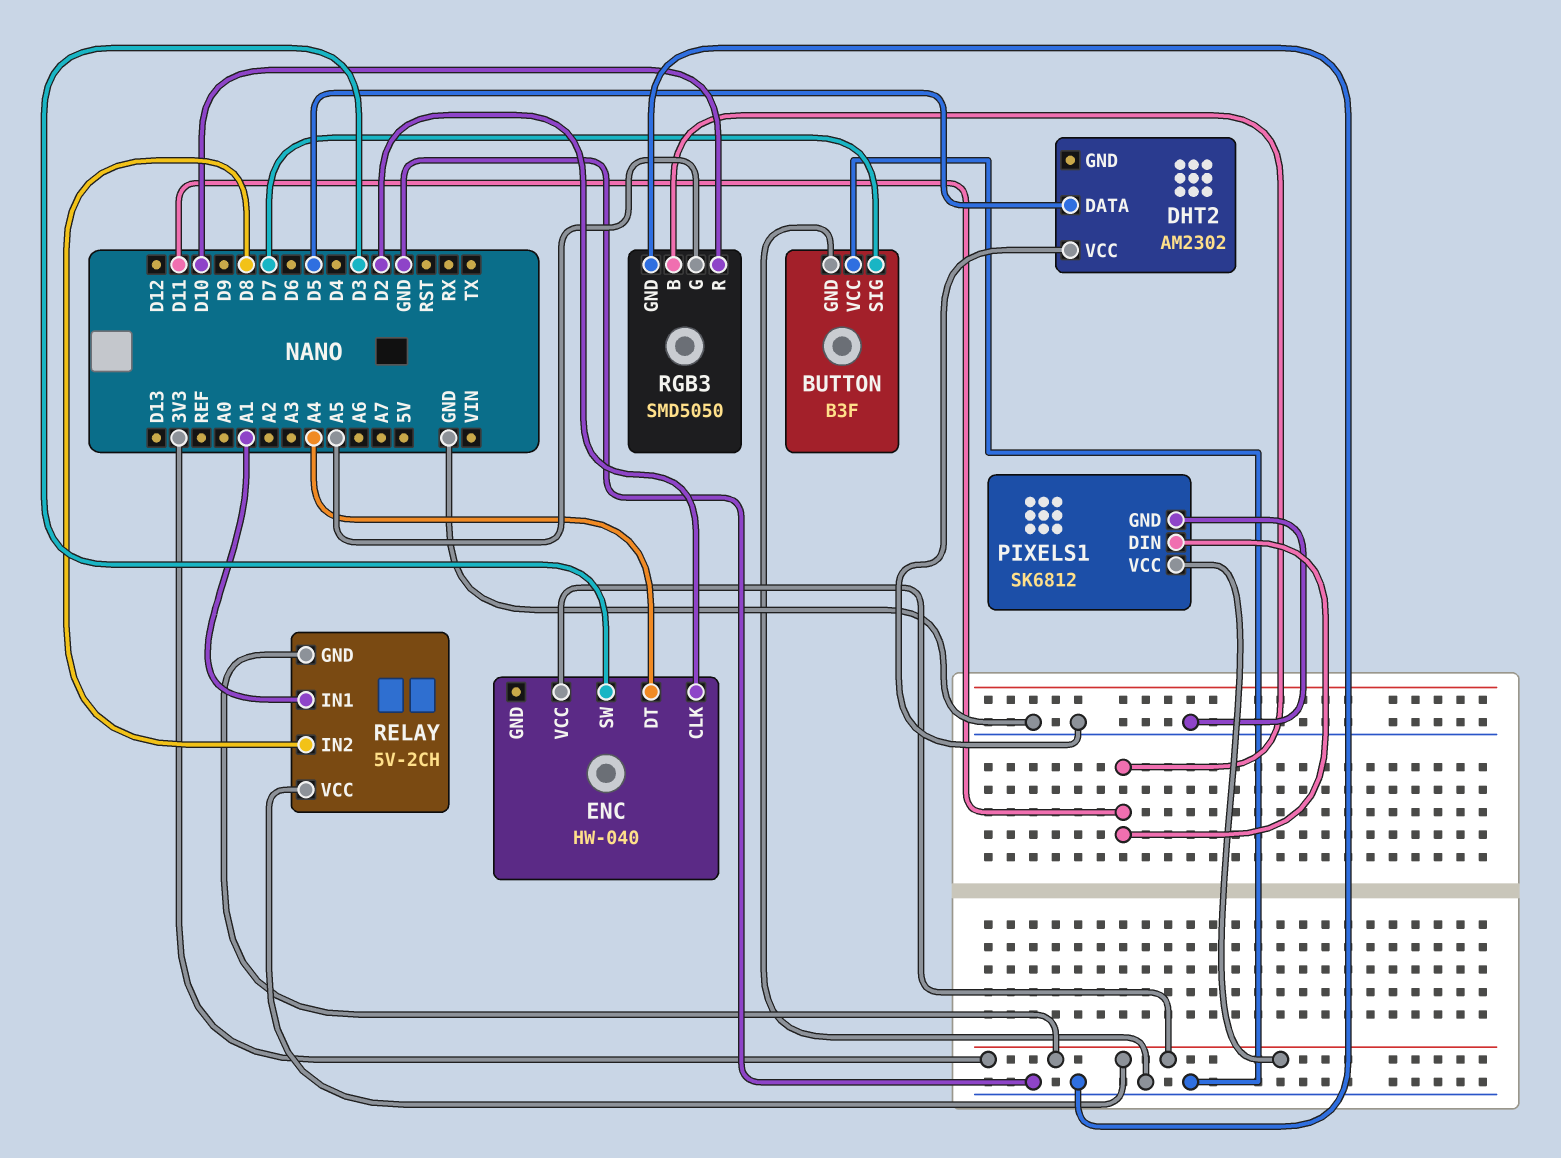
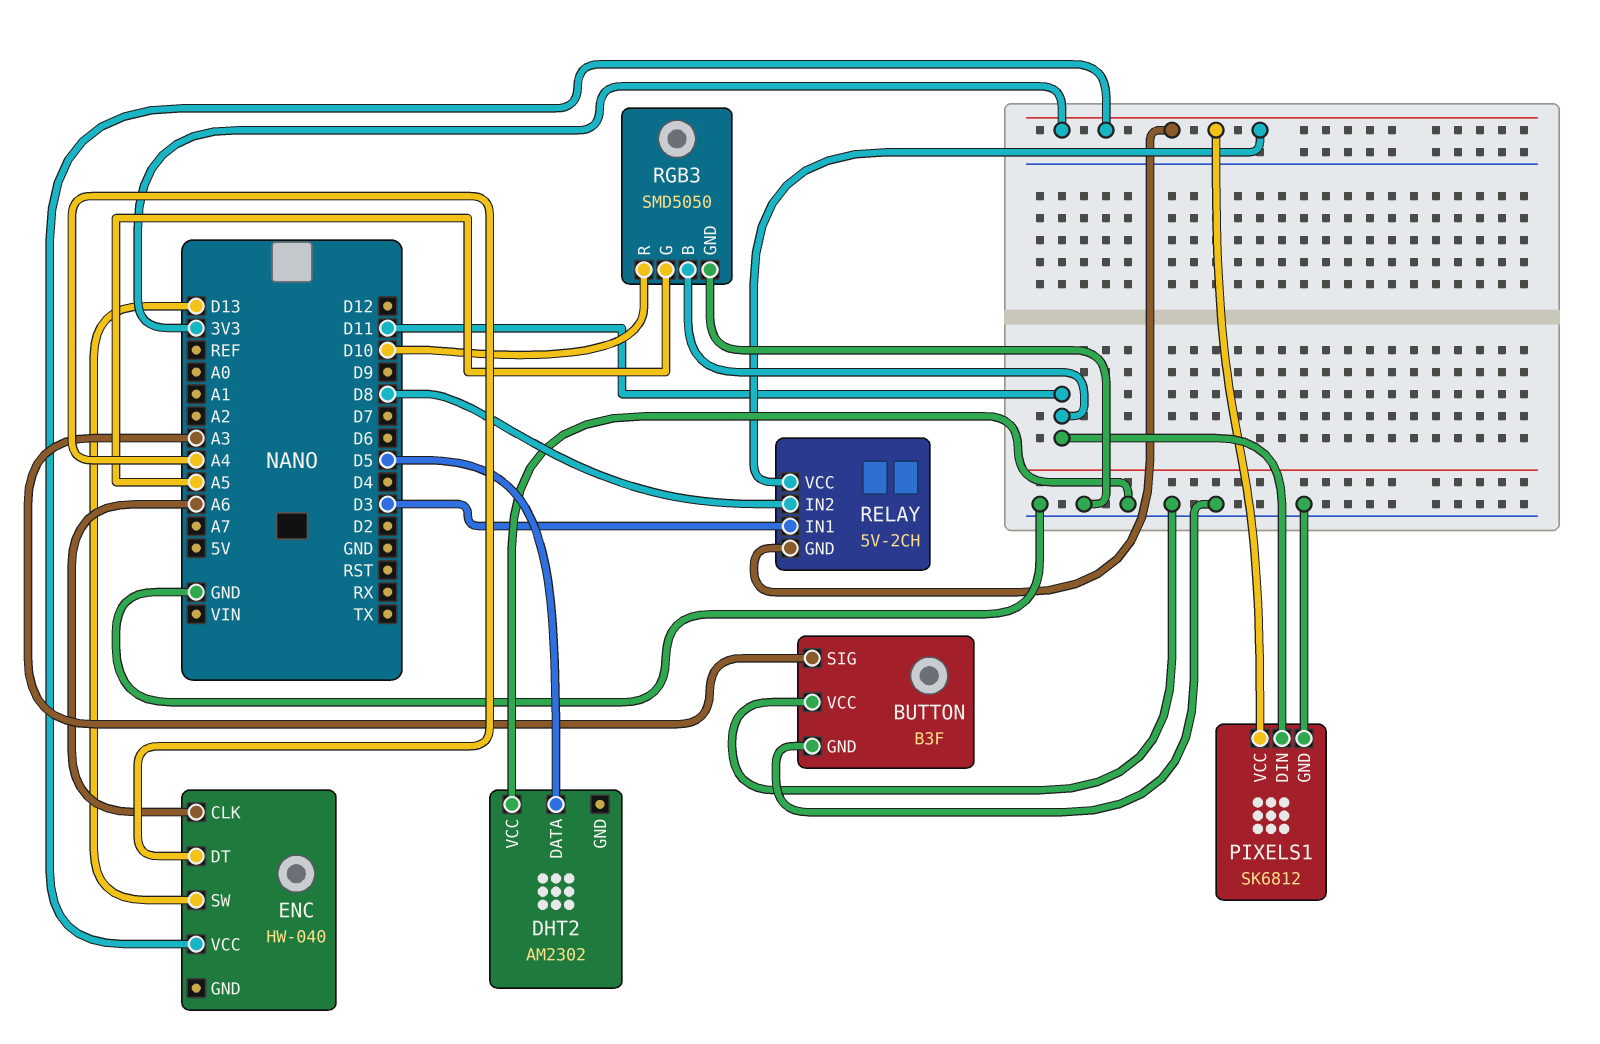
BUTTON pin SIG: D7 -> A3
ENC pin CLK: D2 -> A6
ENC pin SW: D3 -> D13
RELAY pin IN1: A1 -> D3

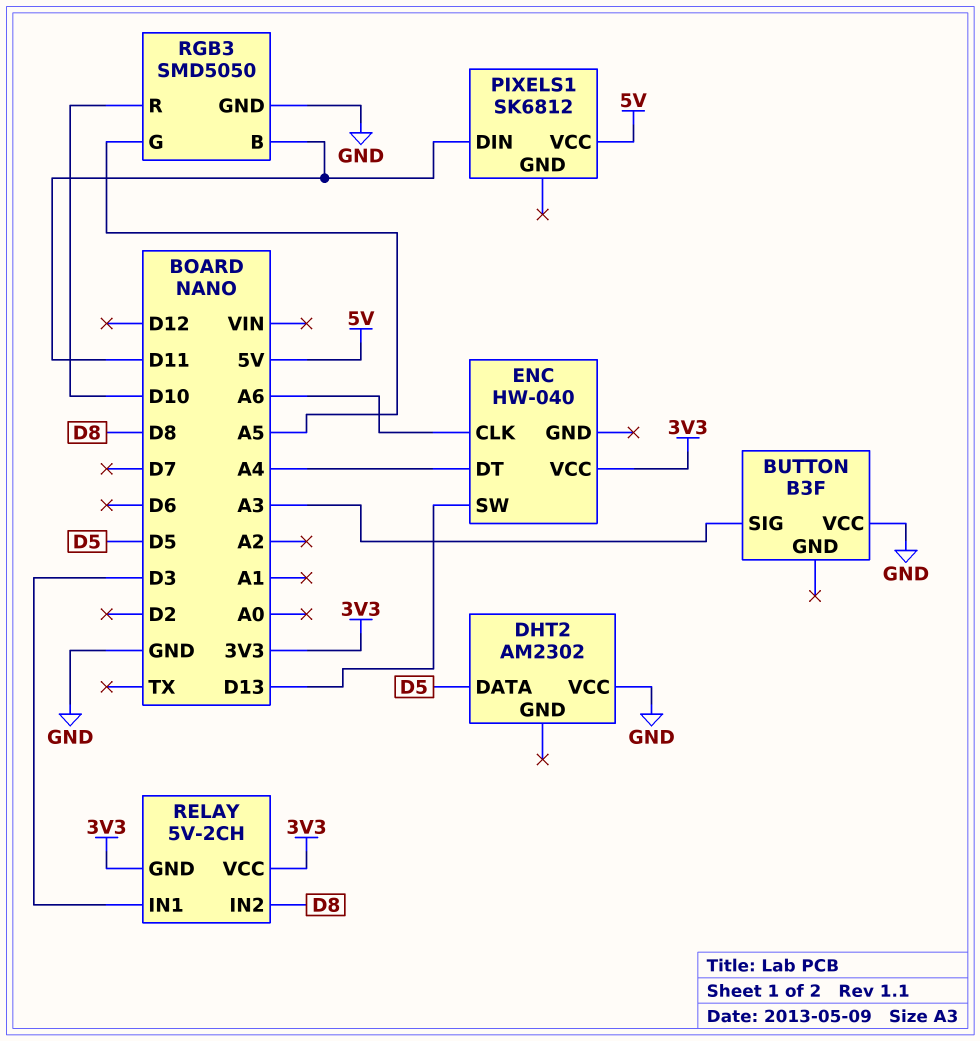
BUTTON pin GND: GND -> none
PIXELS1 pin GND: GND -> none
PIXELS1 pin VCC: 3V3 -> 5V

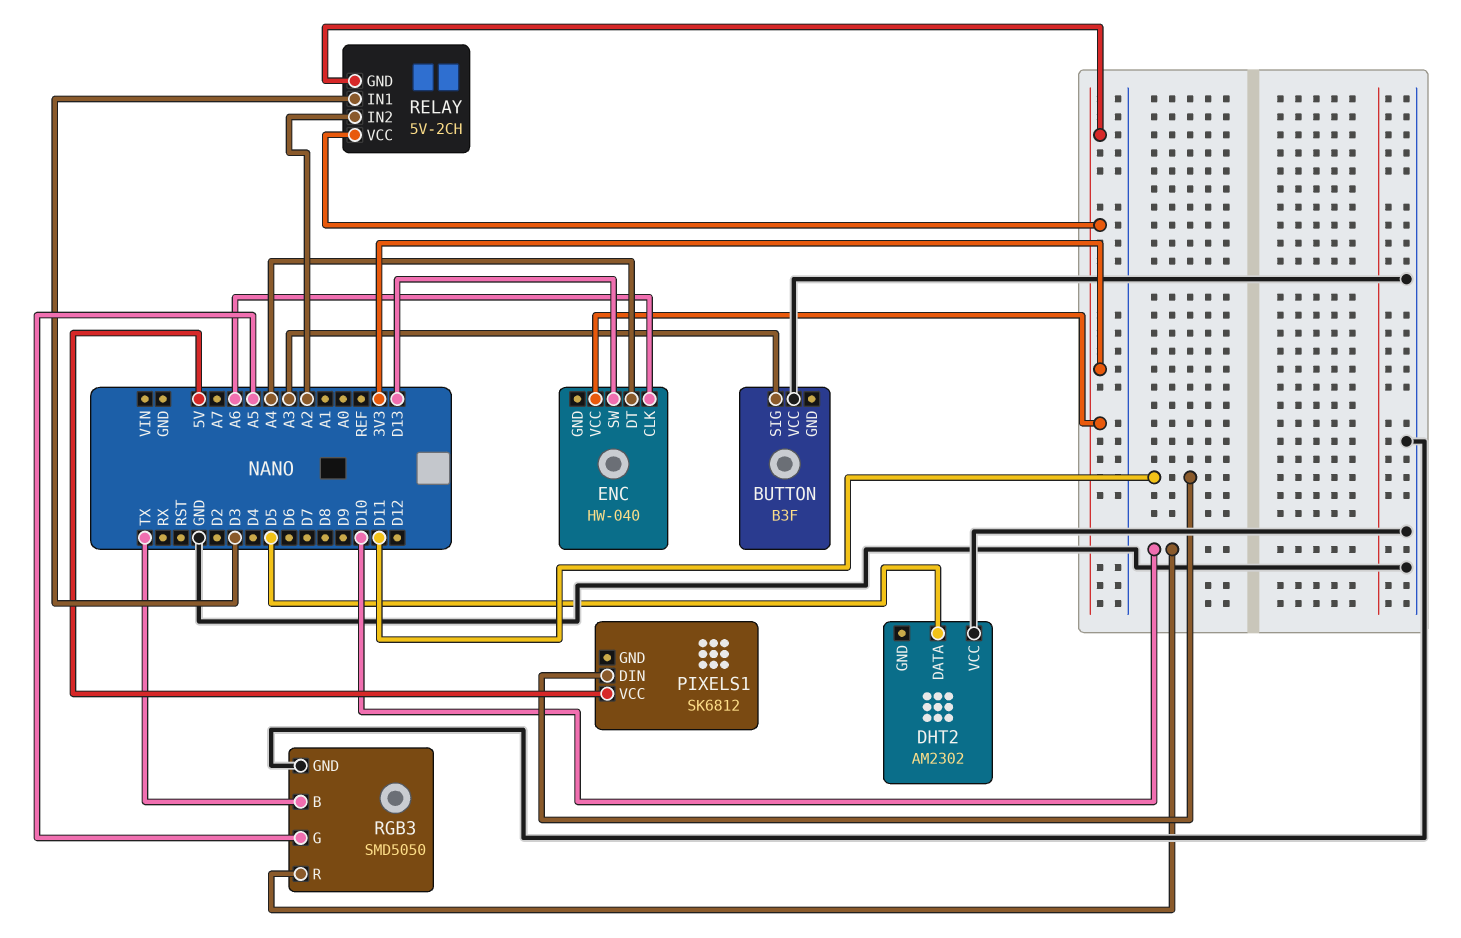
RELAY pin IN2: D8 -> A2
RGB3 pin B: D11 -> TX

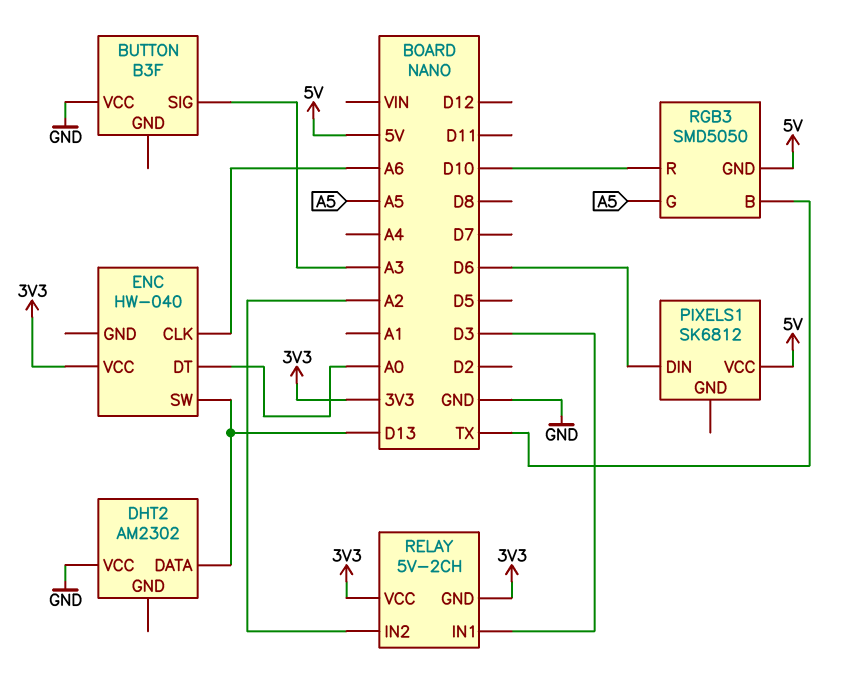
DHT2 pin DATA: D5 -> D13
ENC pin DT: A4 -> A0
PIXELS1 pin DIN: D11 -> D6
RGB3 pin GND: GND -> 5V

